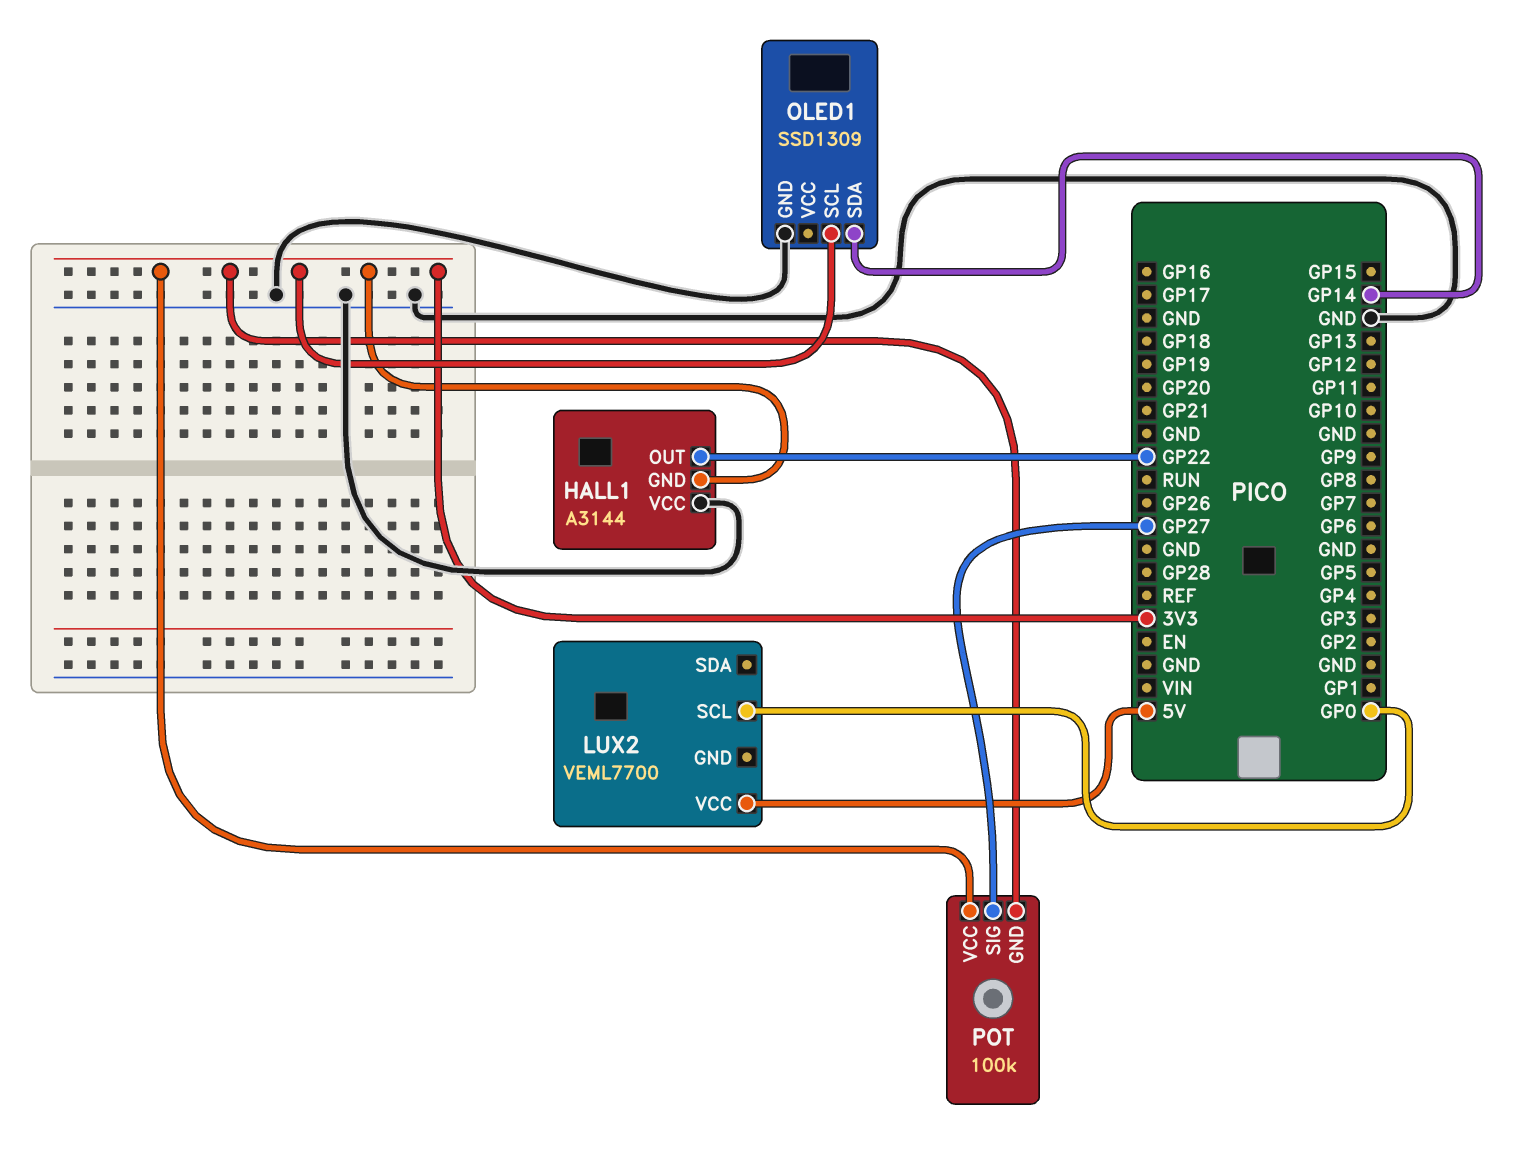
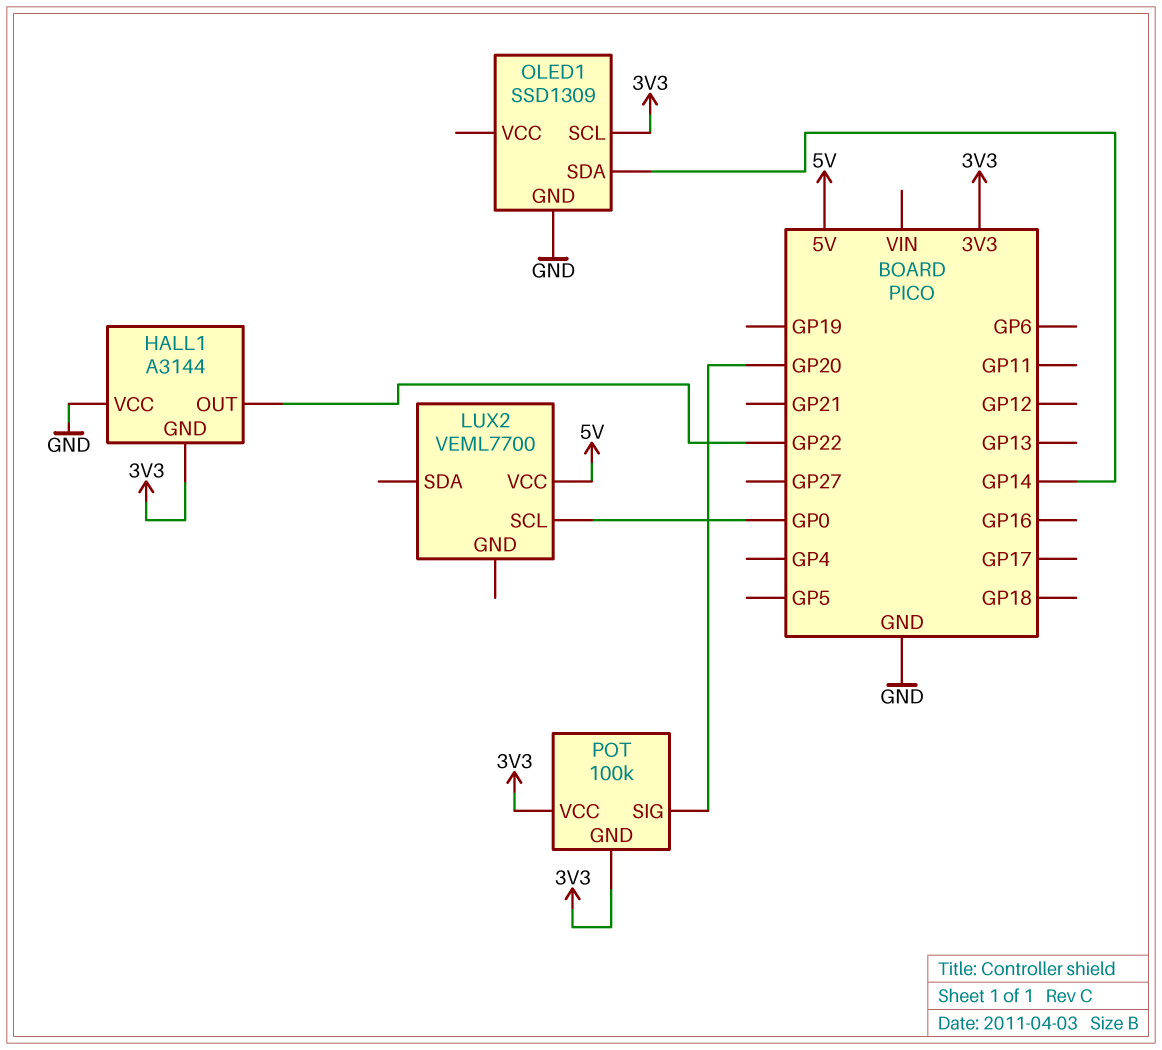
POT pin SIG: GP27 -> GP20

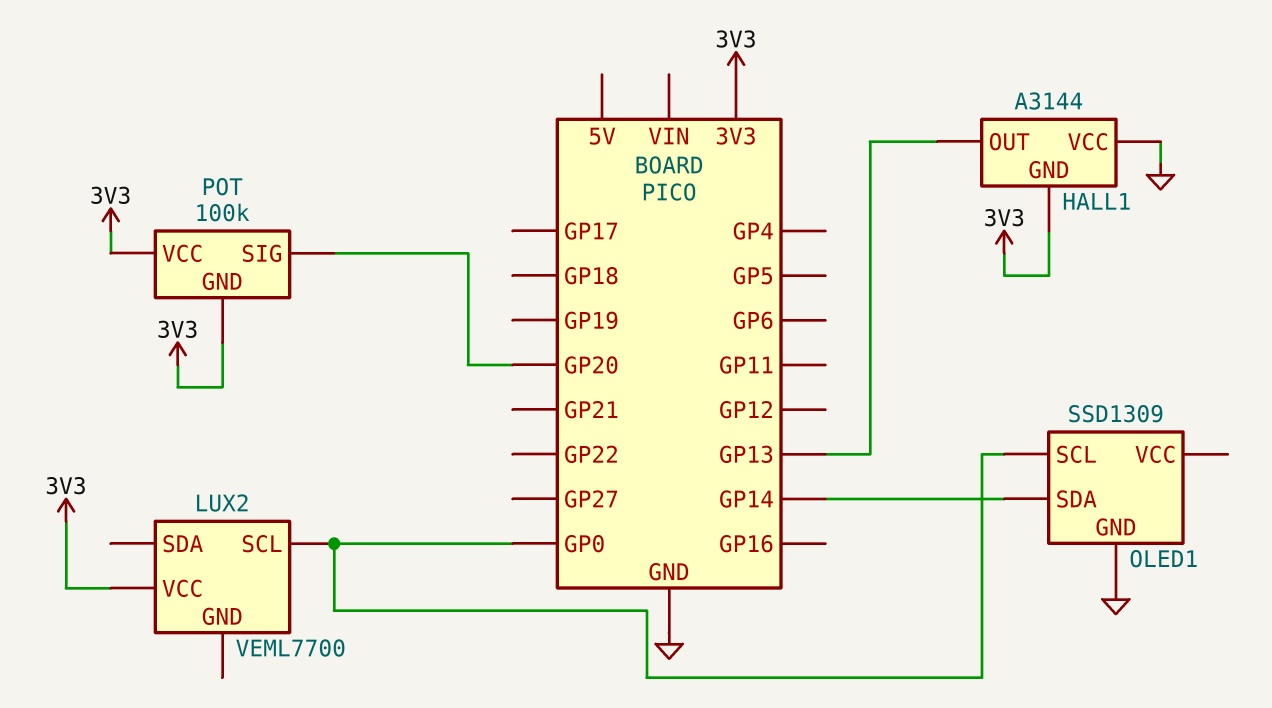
HALL1 pin OUT: GP22 -> GP13
LUX2 pin VCC: 5V -> 3V3
OLED1 pin SCL: 3V3 -> GP0

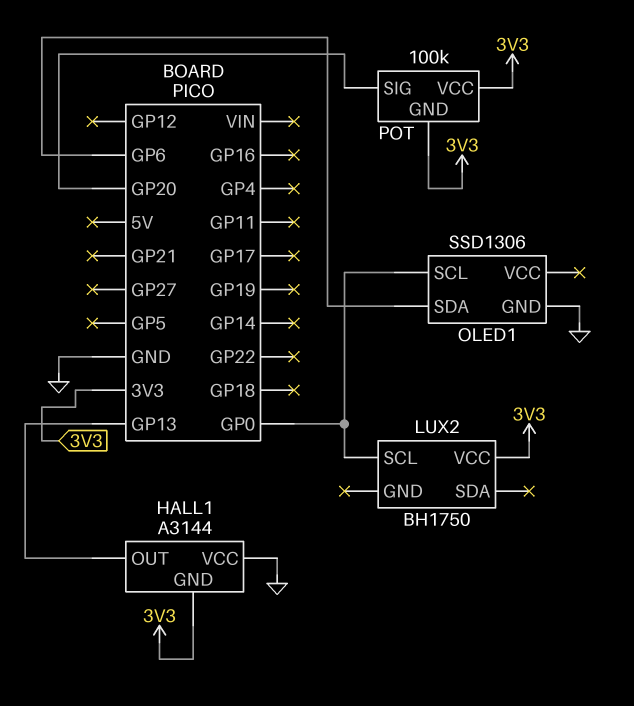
LUX2: VEML7700 -> BH1750
OLED1: SSD1309 -> SSD1306
OLED1 pin SDA: GP14 -> GP6

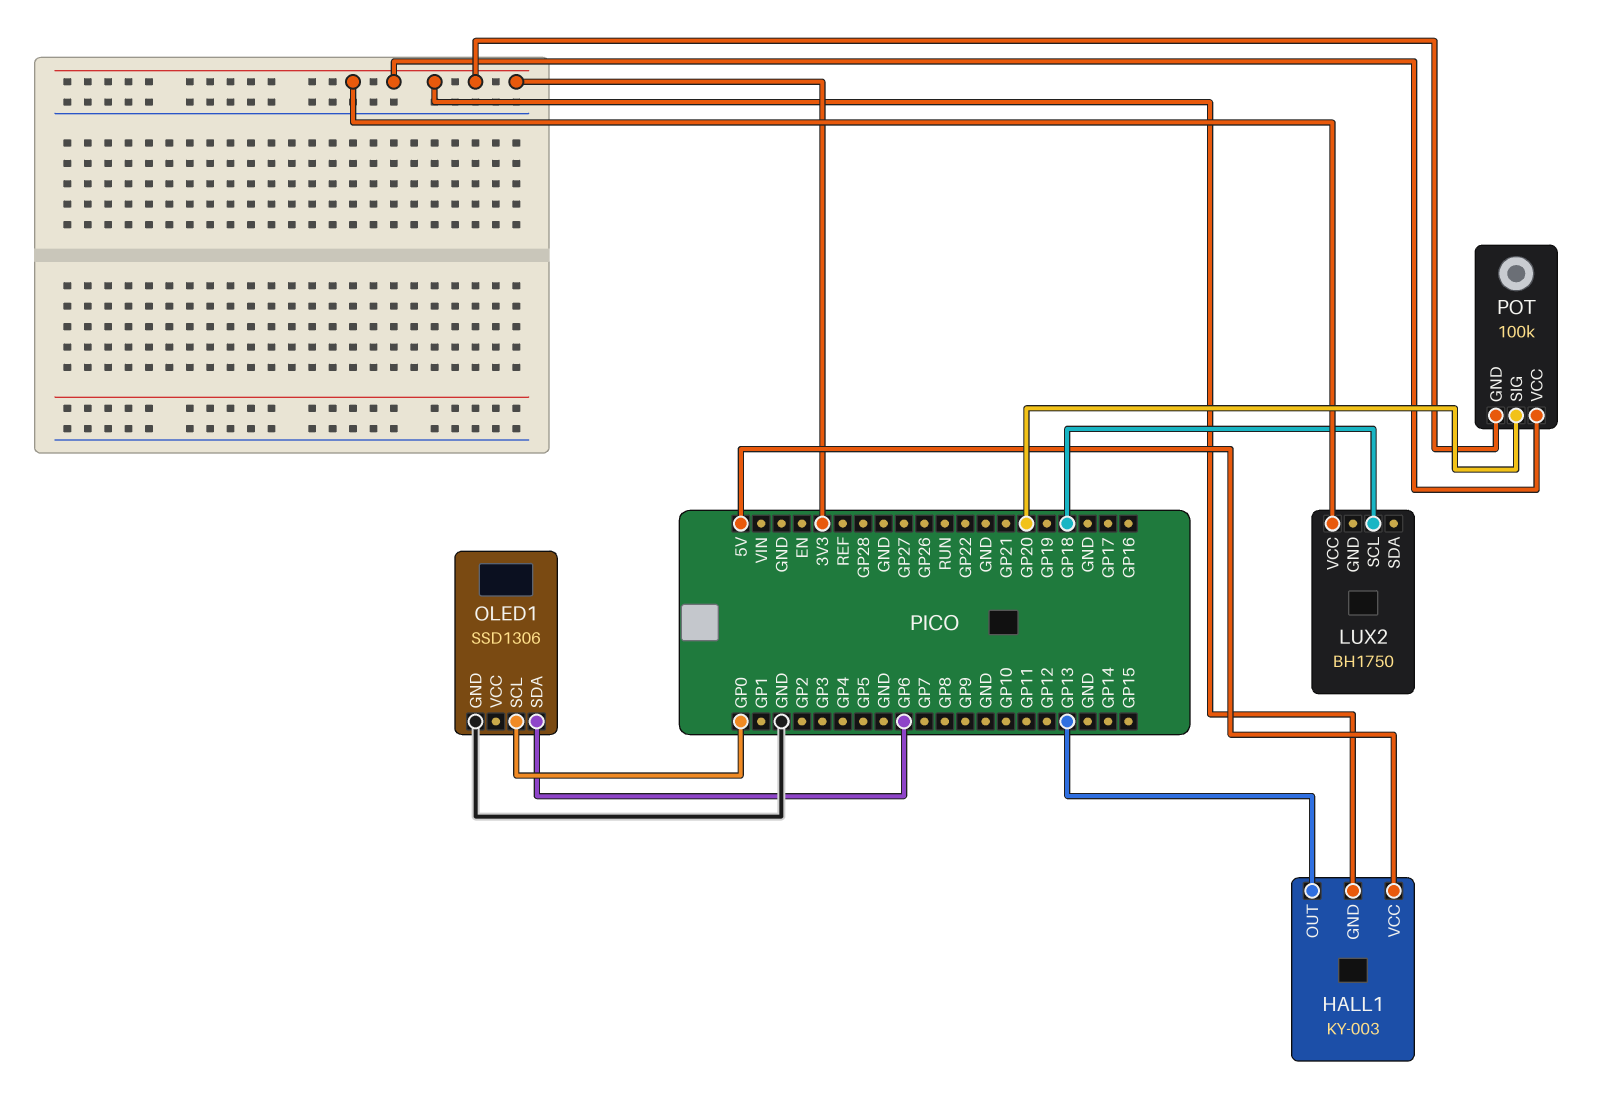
HALL1: A3144 -> KY-003
HALL1 pin VCC: GND -> 5V
LUX2 pin SCL: GP0 -> GP18

